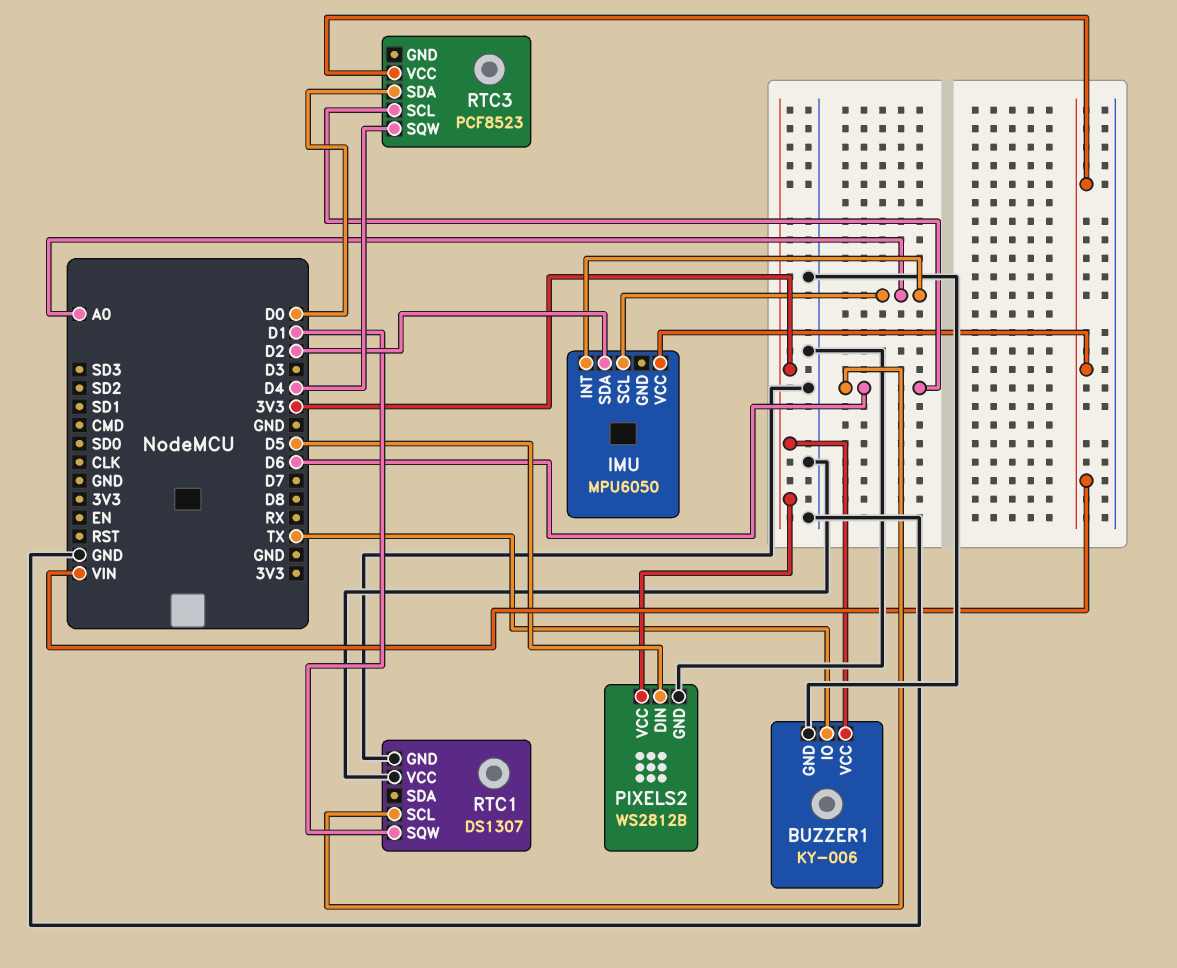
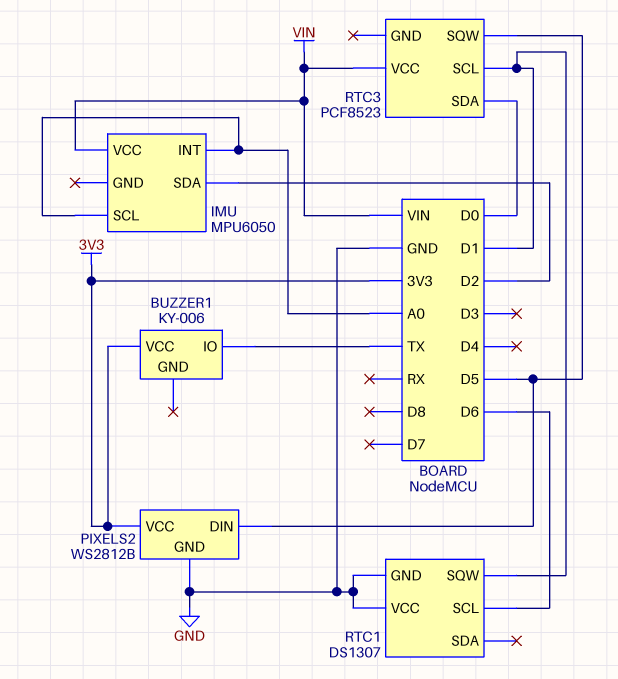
BUZZER1 pin GND: GND -> none
RTC3 pin SCL: D6 -> D1
RTC3 pin SQW: D4 -> D5

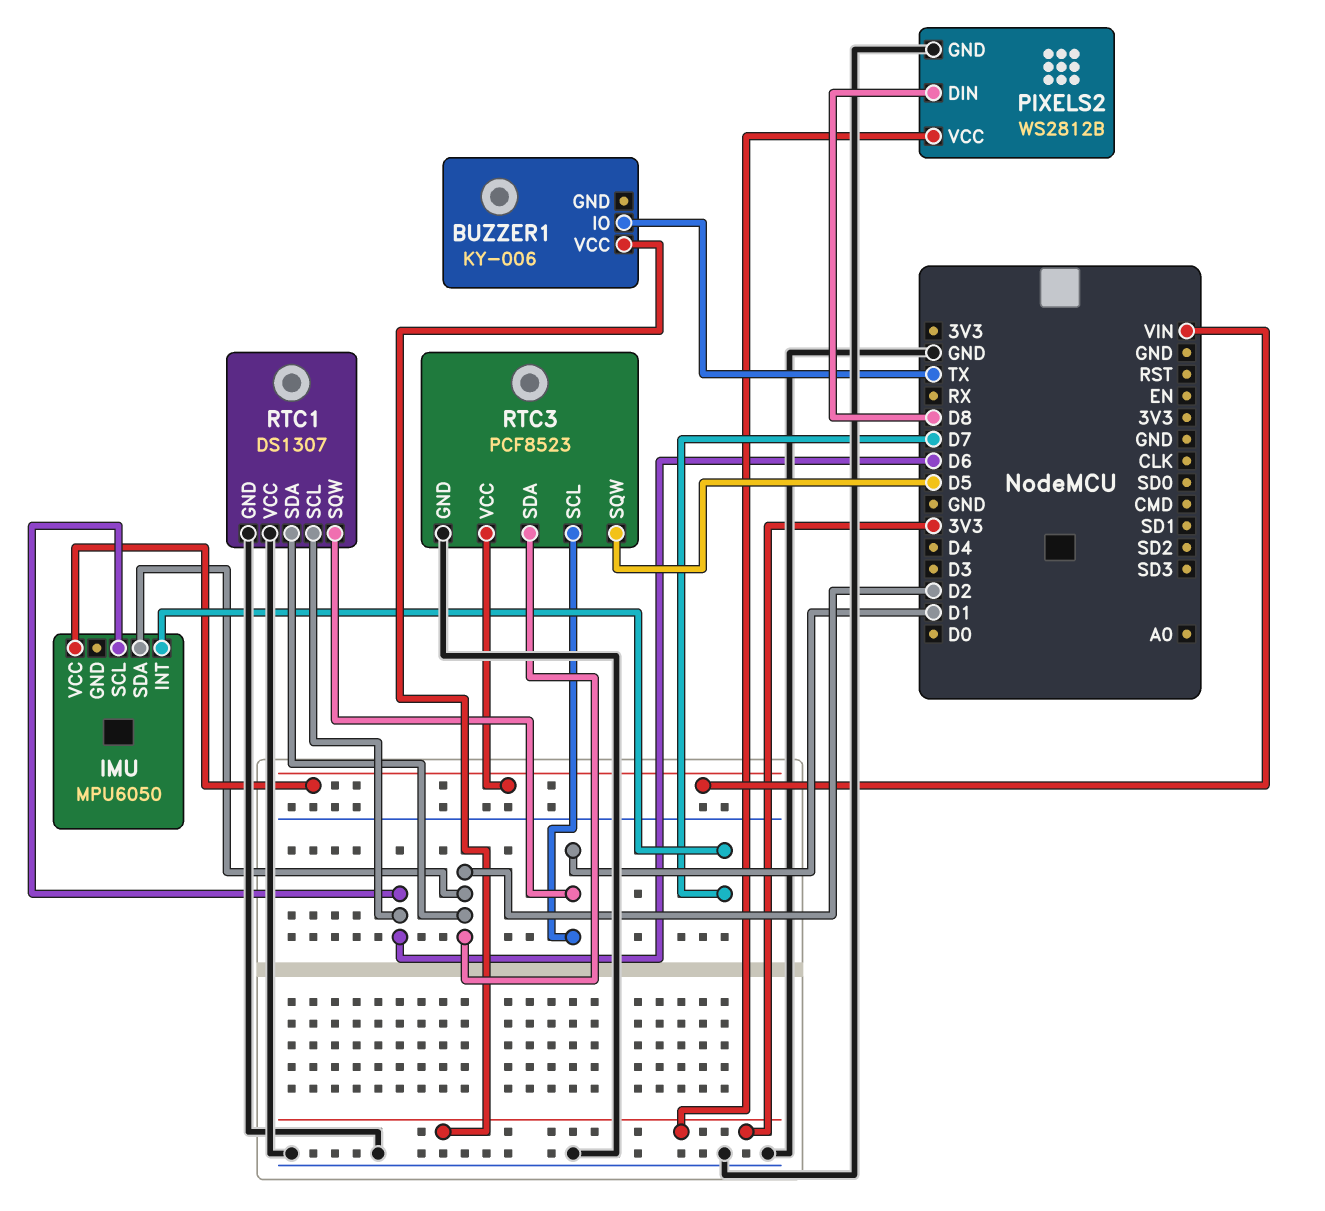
IMU pin INT: A0 -> D7
IMU pin SCL: A0 -> D6
PIXELS2 pin DIN: D5 -> D8
RTC1 pin SDA: none -> D2
RTC3 pin GND: none -> GND
RTC3 pin SDA: D0 -> D2

